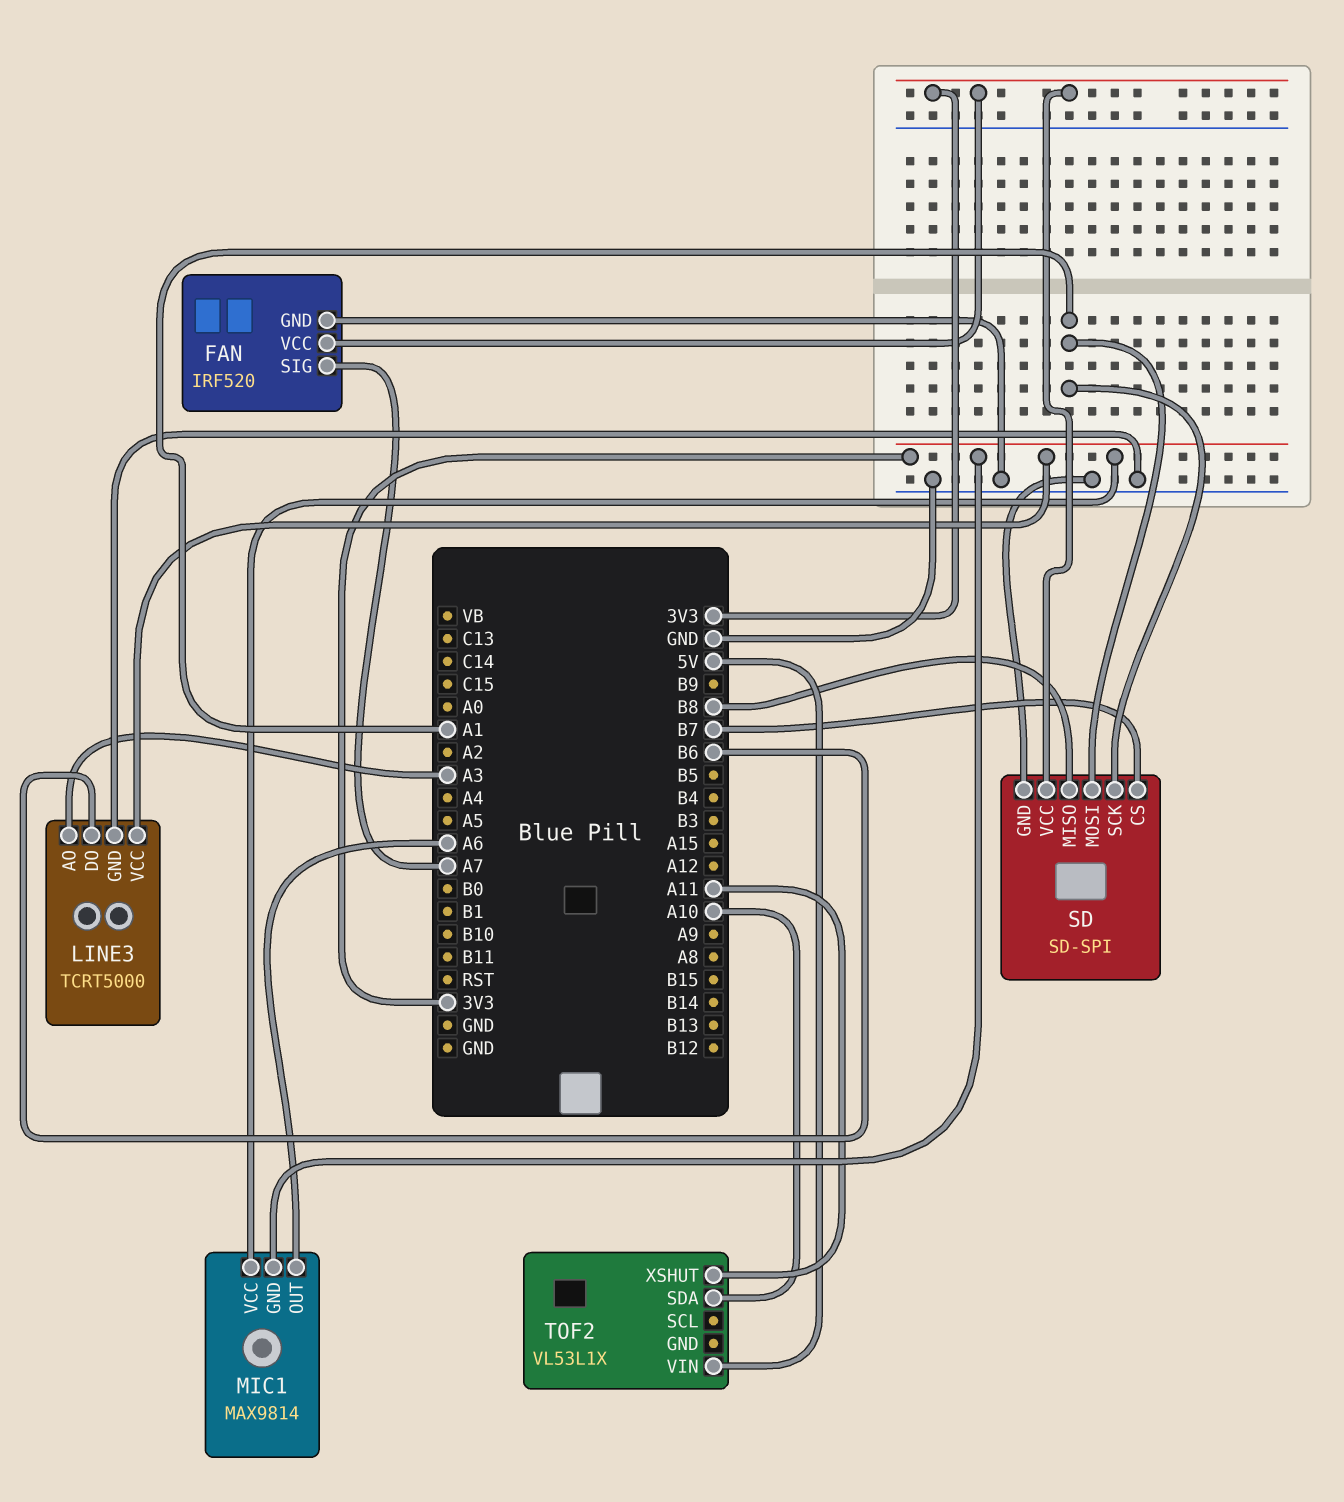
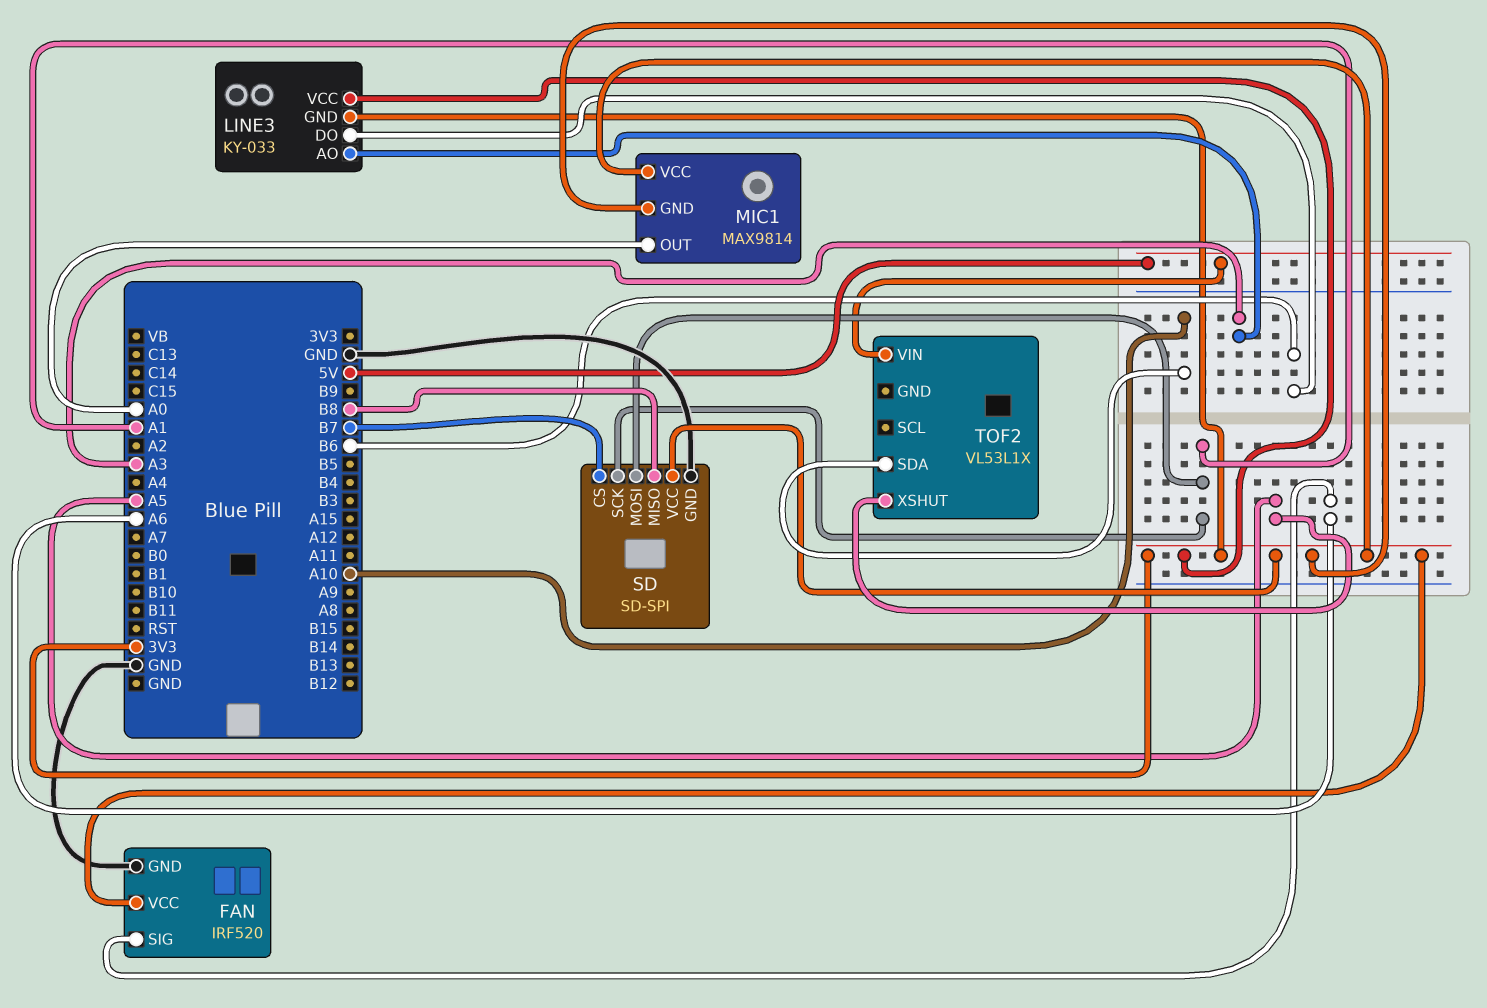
FAN pin SIG: A7 -> A6
LINE3: TCRT5000 -> KY-033
LINE3 pin GND: GND -> 3V3
MIC1 pin OUT: A6 -> A0
TOF2 pin XSHUT: A11 -> A5

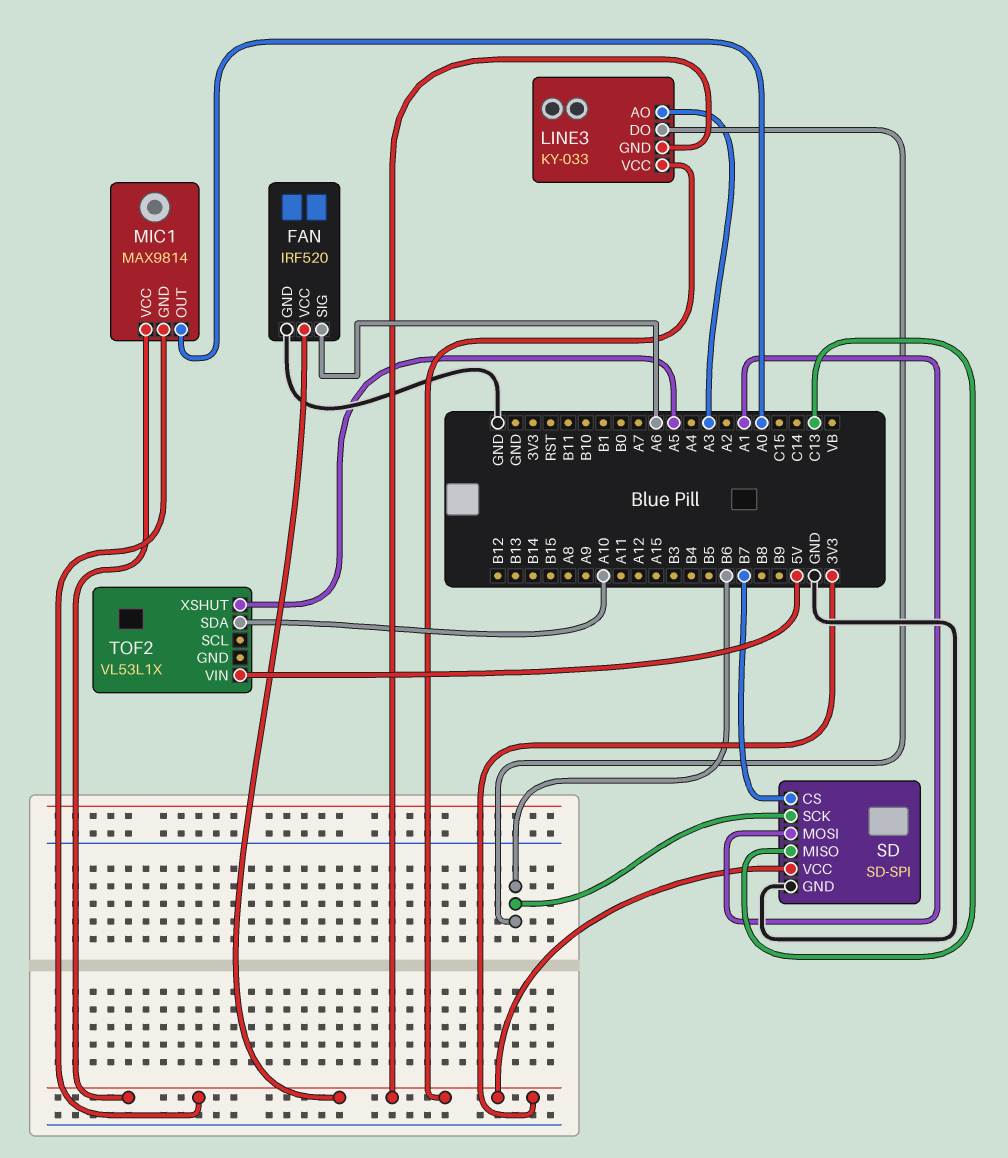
SD pin MISO: B8 -> C13
SD pin SCK: A1 -> B6

